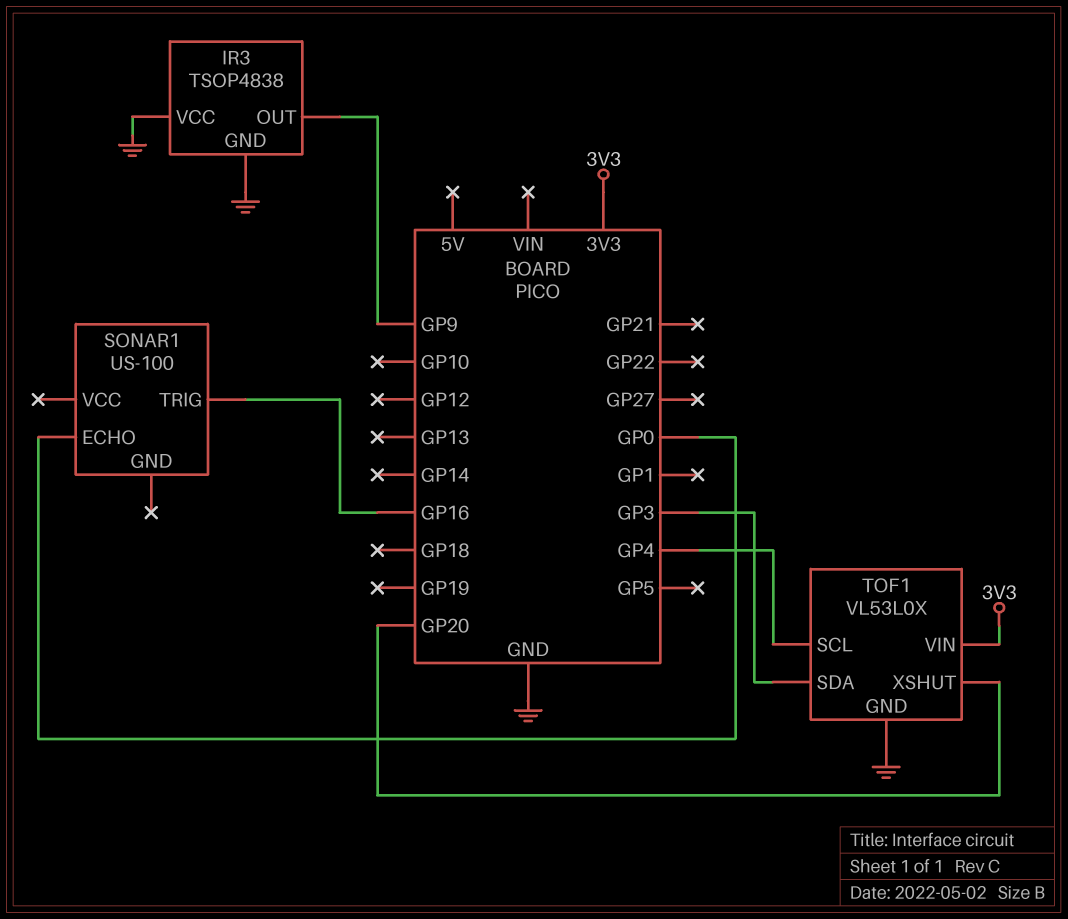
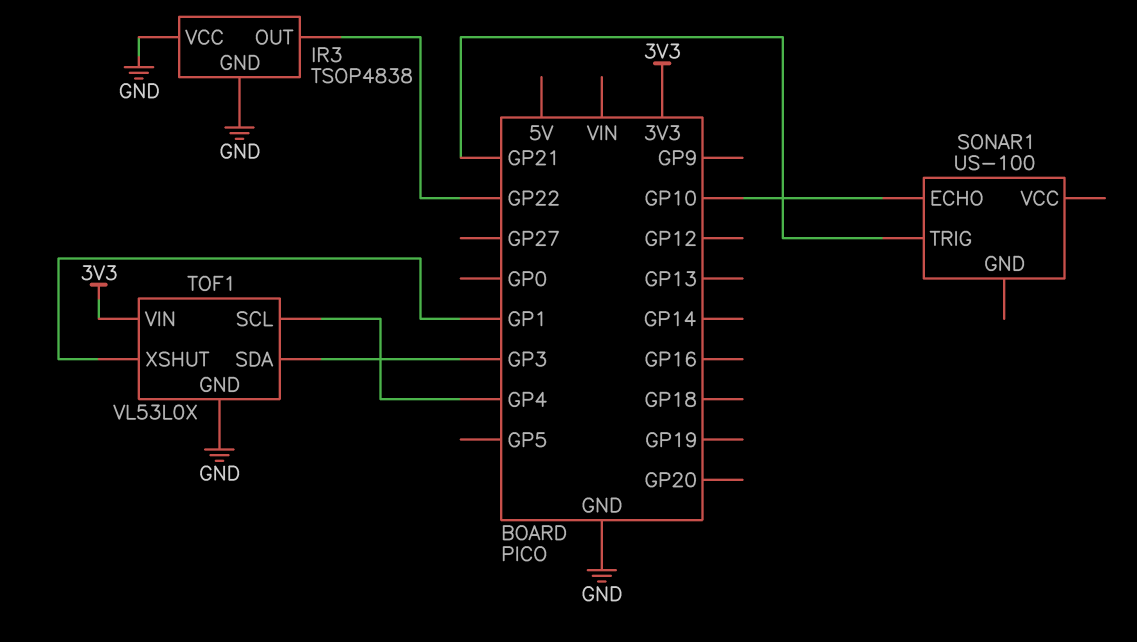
IR3 pin OUT: GP9 -> GP22
SONAR1 pin ECHO: GP0 -> GP10
SONAR1 pin TRIG: GP16 -> GP21
TOF1 pin XSHUT: GP20 -> GP1

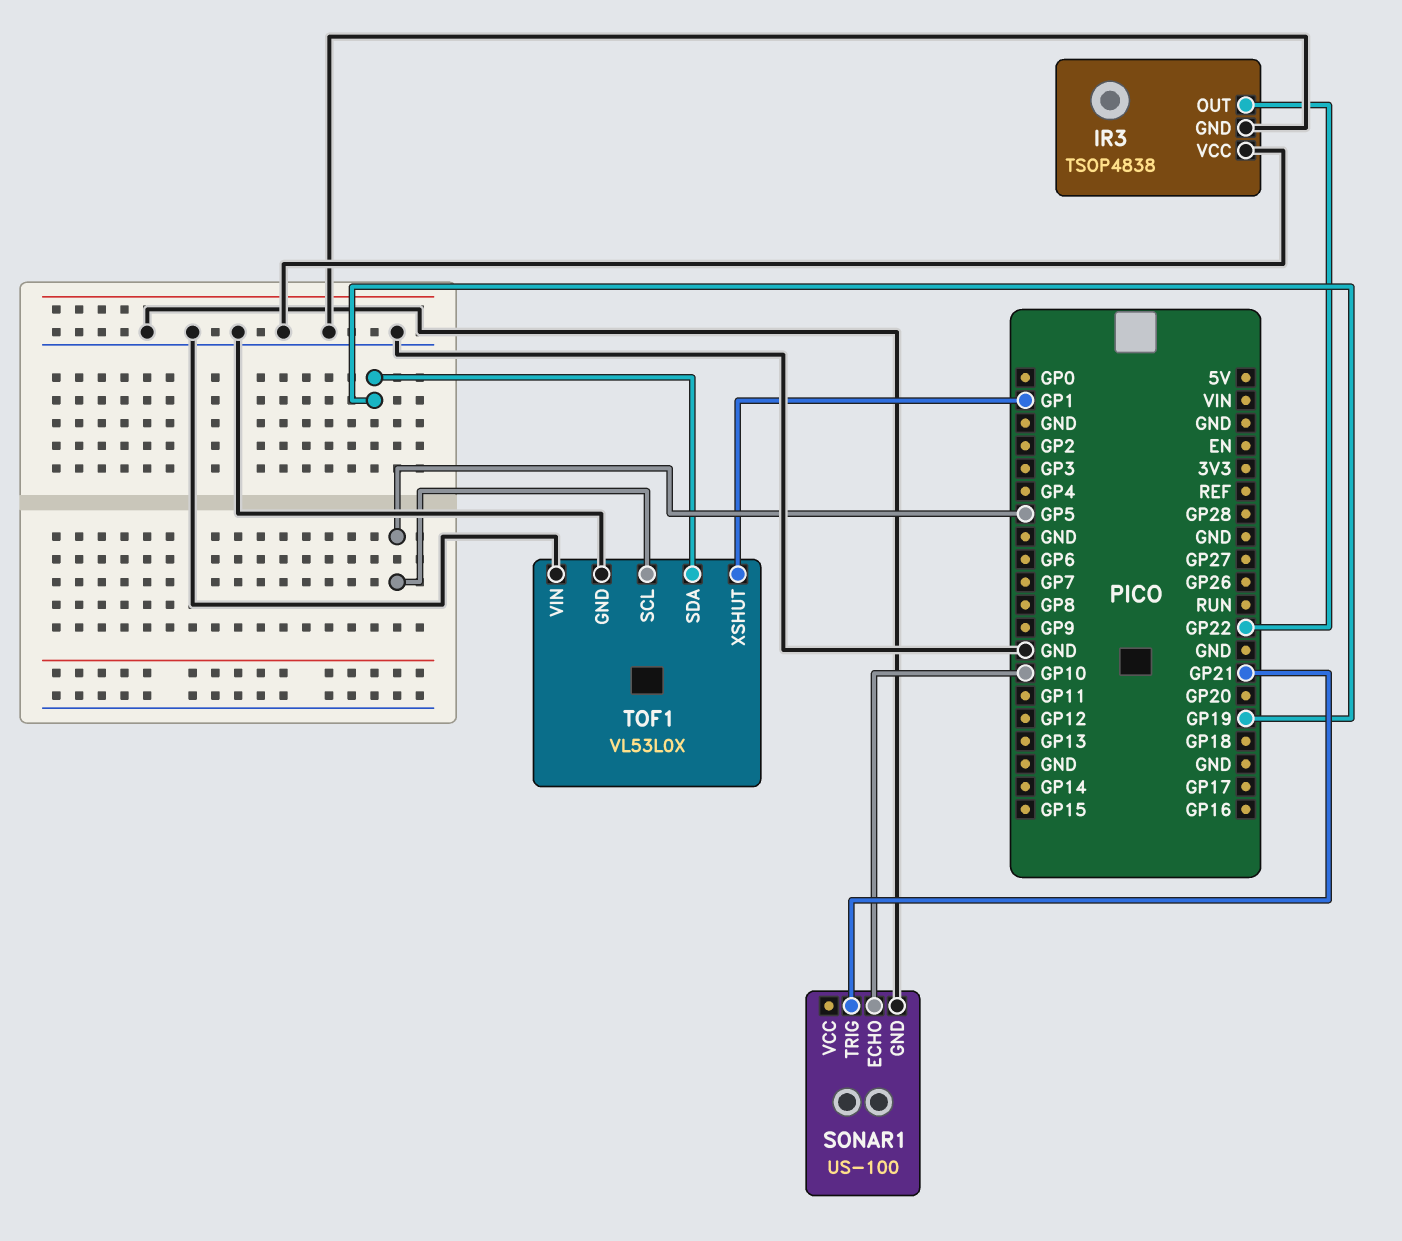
SONAR1 pin GND: none -> GND
TOF1 pin SCL: GP4 -> GP5
TOF1 pin SDA: GP3 -> GP19
TOF1 pin VIN: 3V3 -> GND

